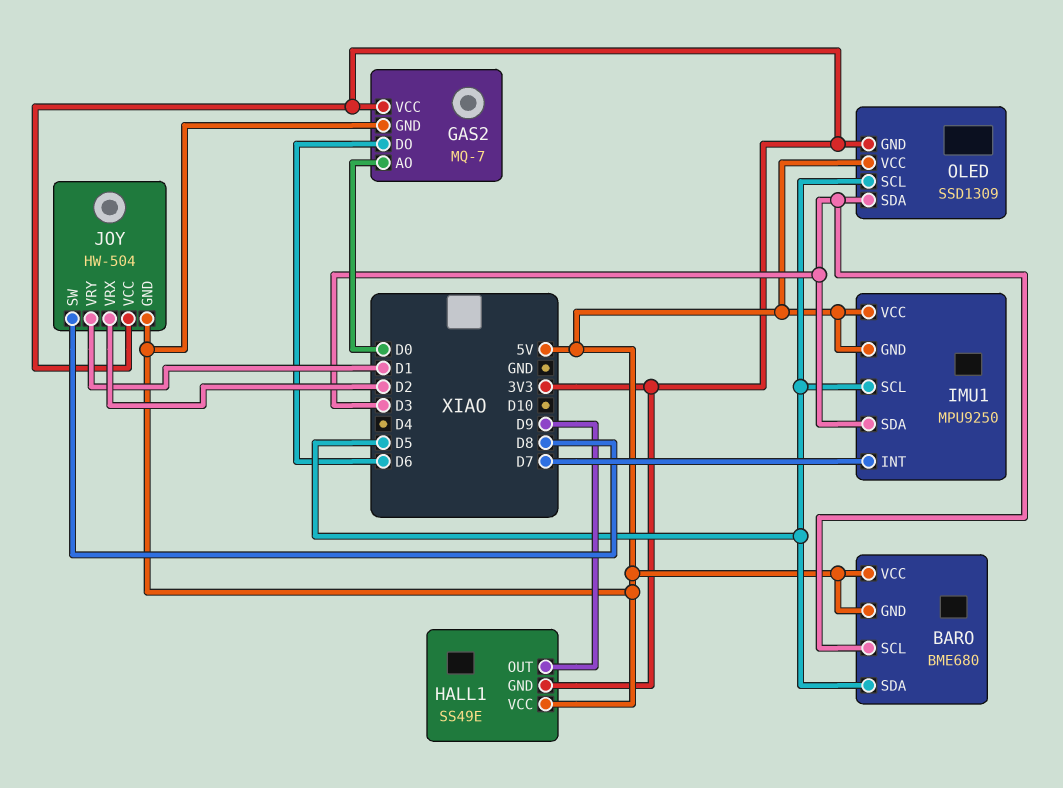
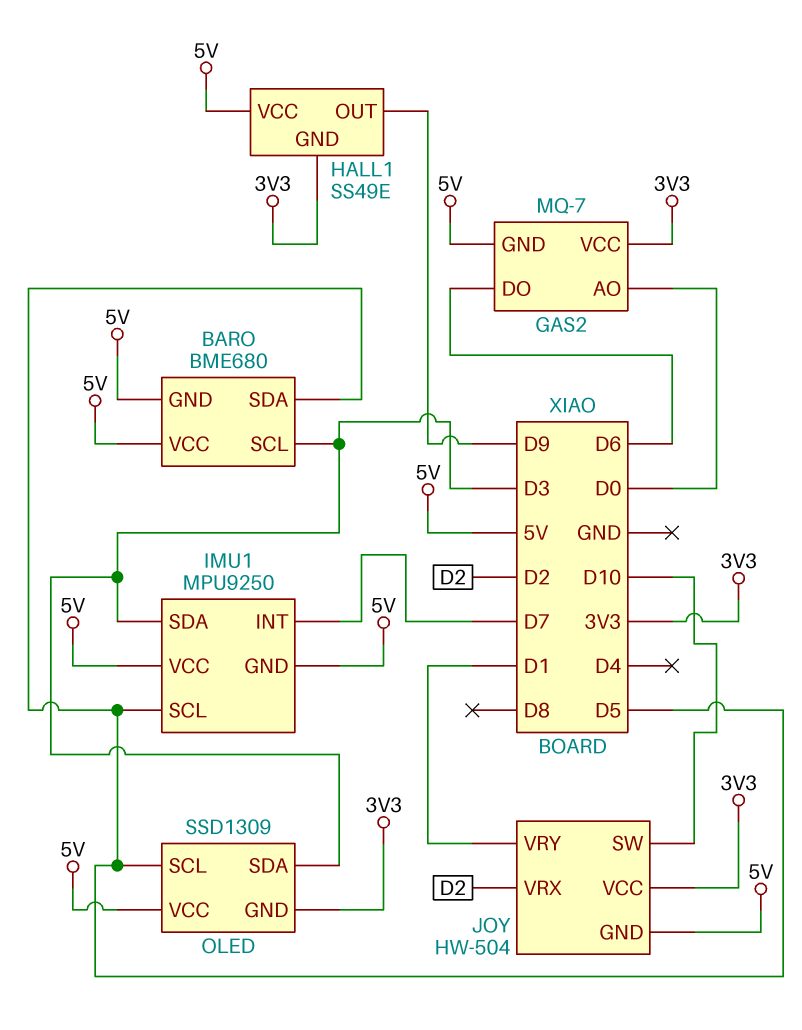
JOY pin SW: D8 -> D10

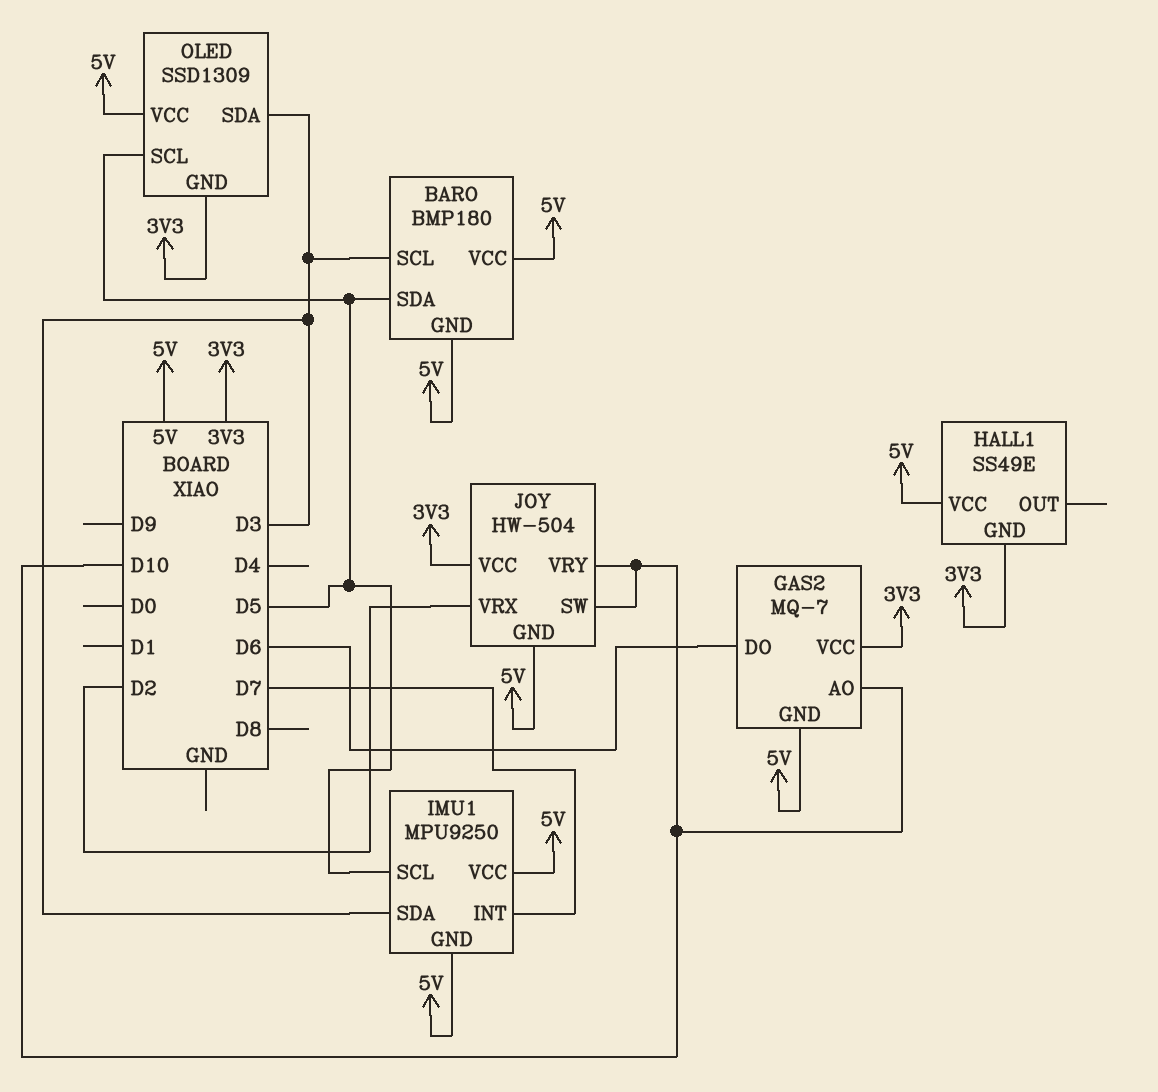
BARO: BME680 -> BMP180
GAS2 pin AO: D0 -> D10
HALL1 pin OUT: D9 -> none
JOY pin VRY: D1 -> D10

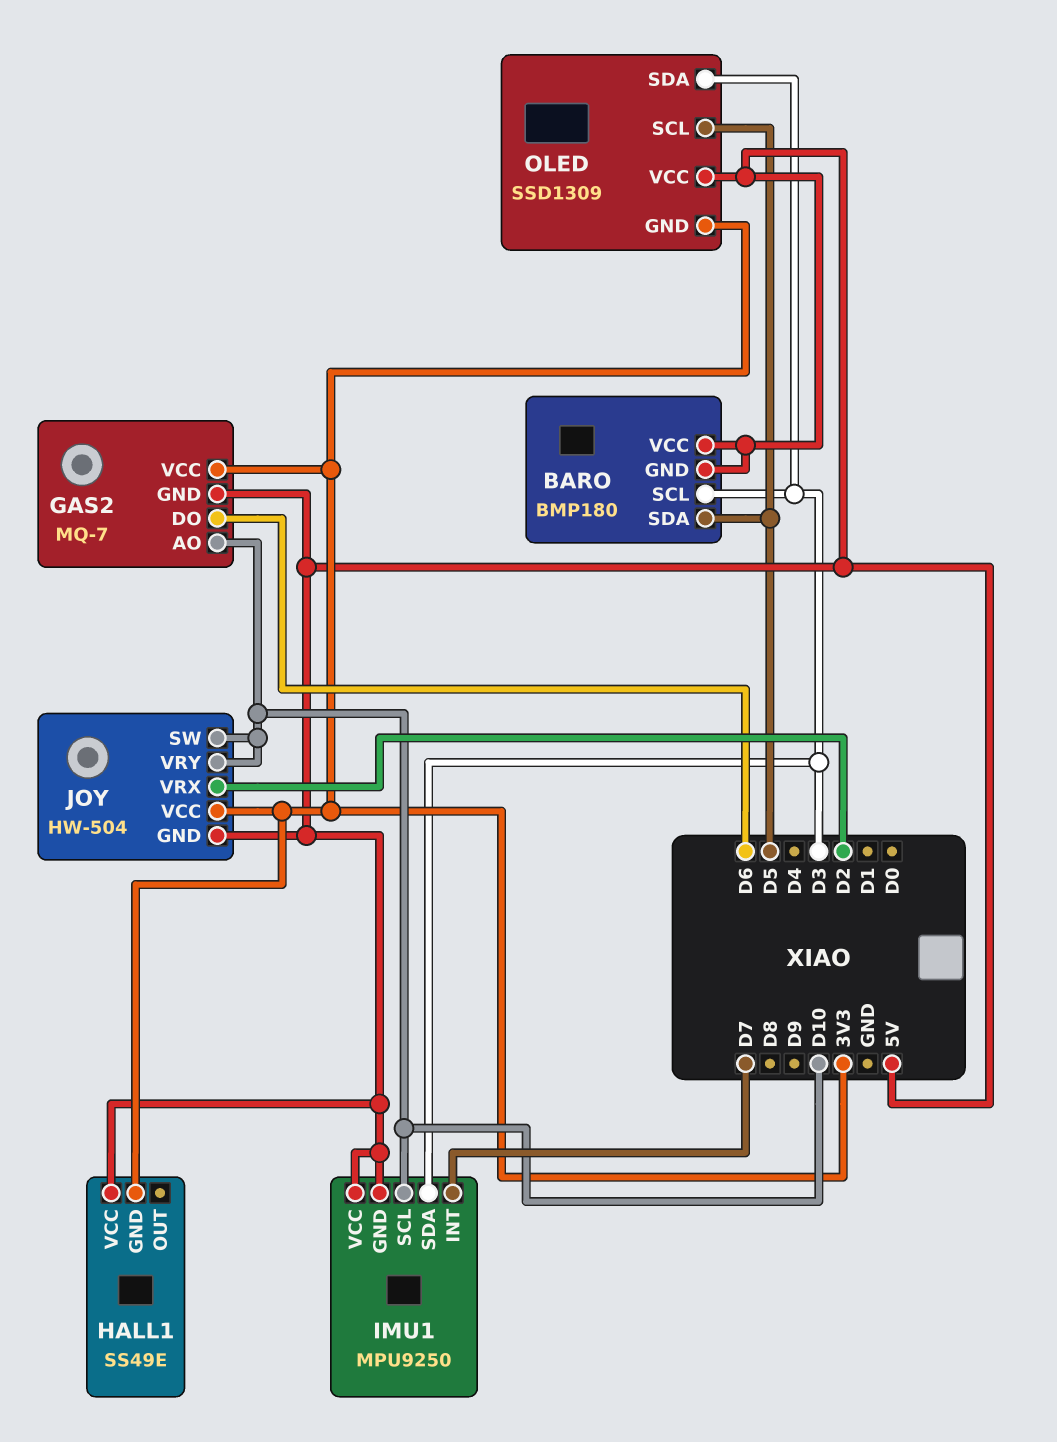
IMU1 pin SCL: D5 -> D10

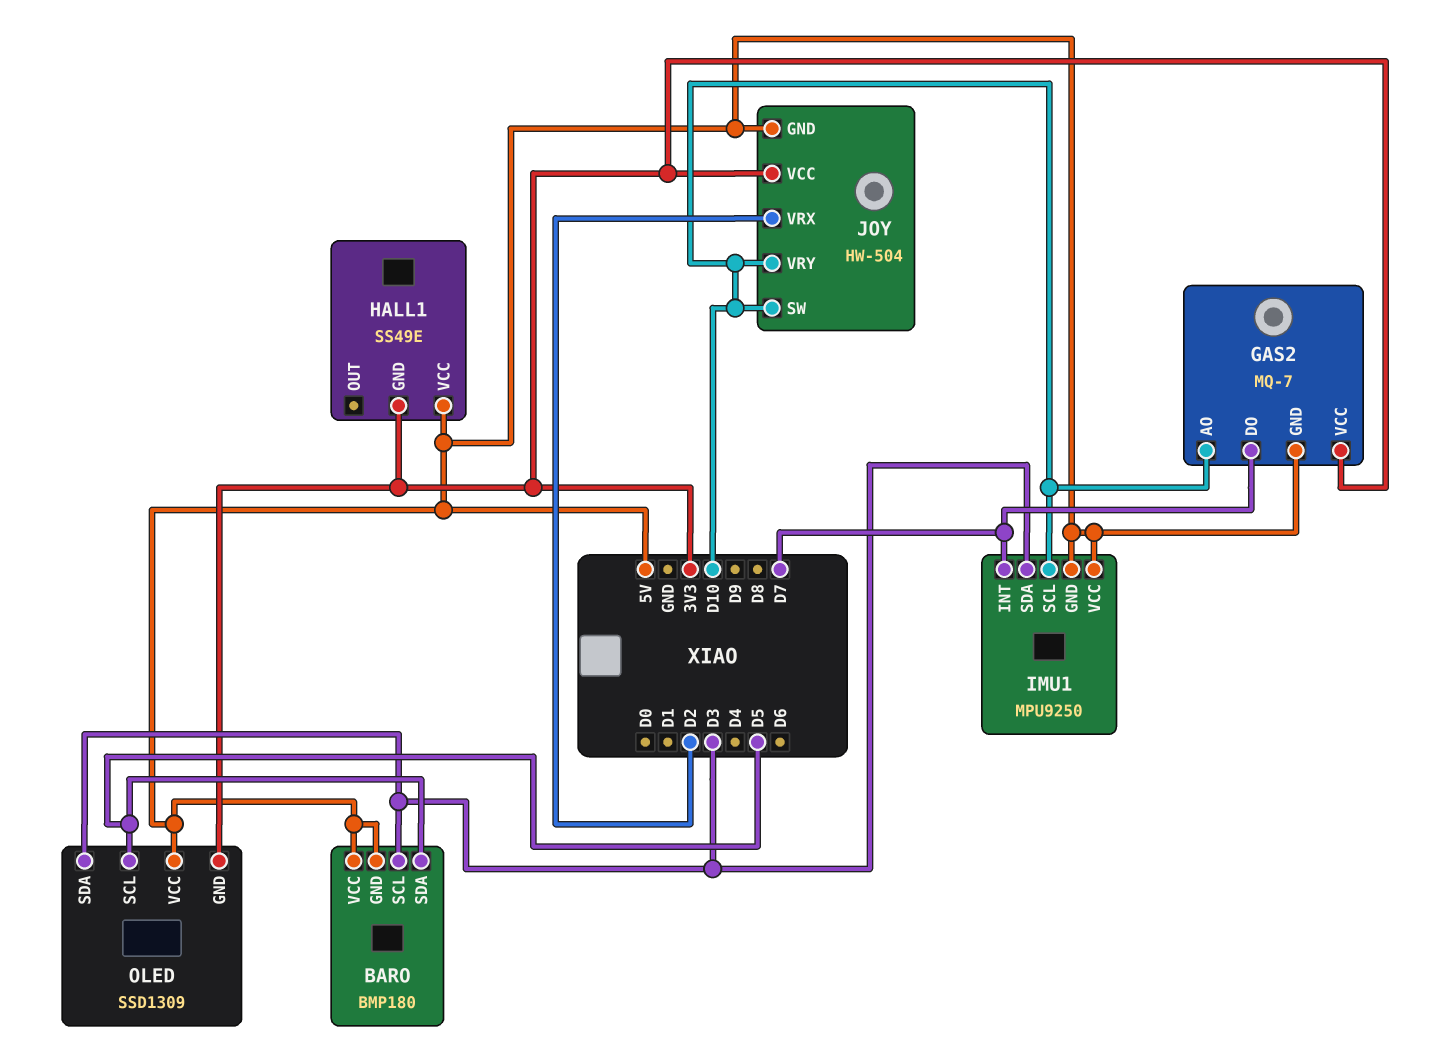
GAS2 pin DO: D6 -> D7

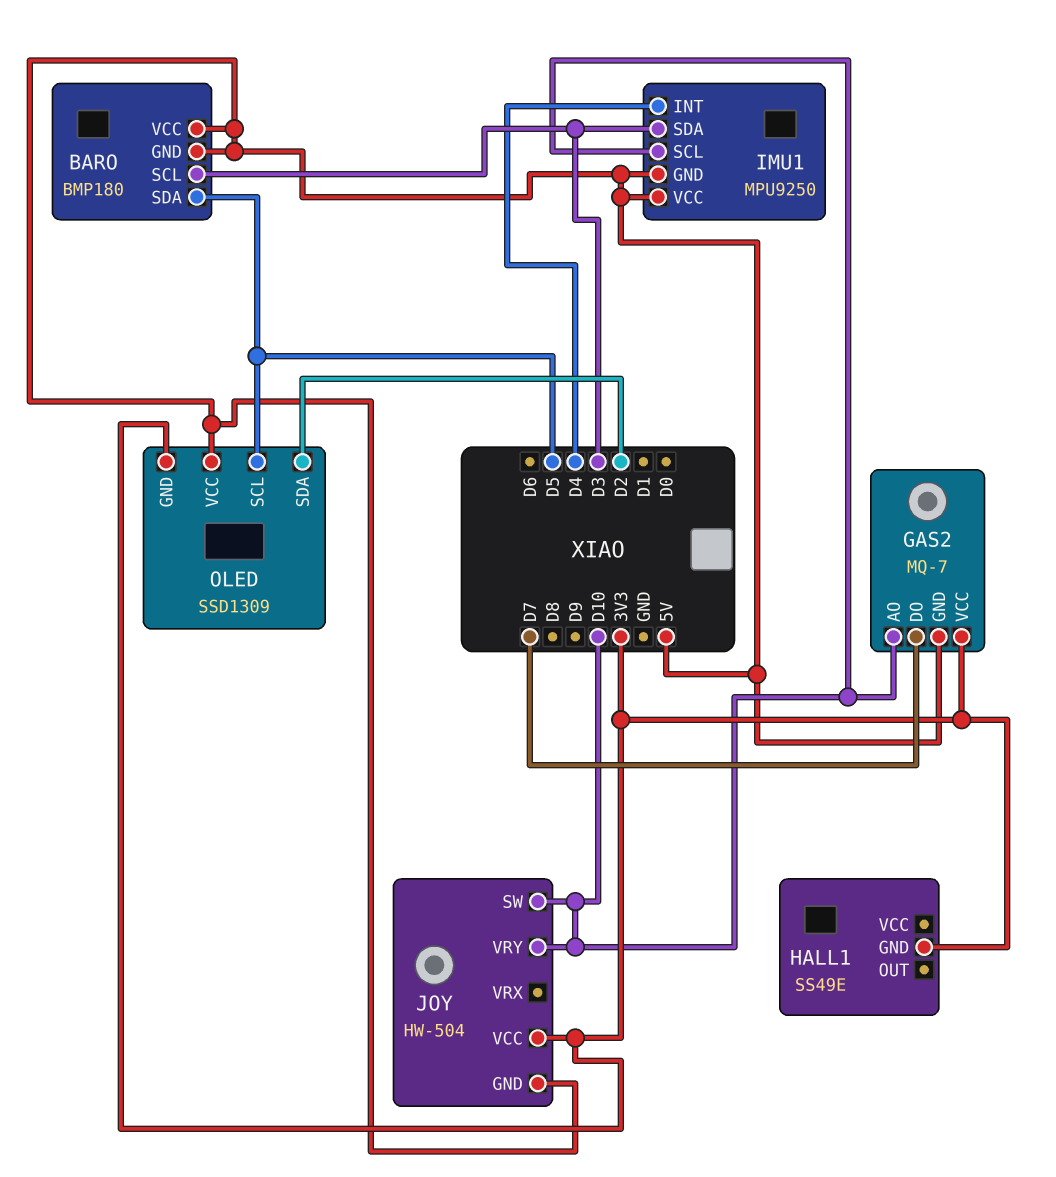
HALL1 pin VCC: 5V -> none
IMU1 pin INT: D7 -> D4
JOY pin VRX: D2 -> none
OLED pin SDA: D3 -> D2

